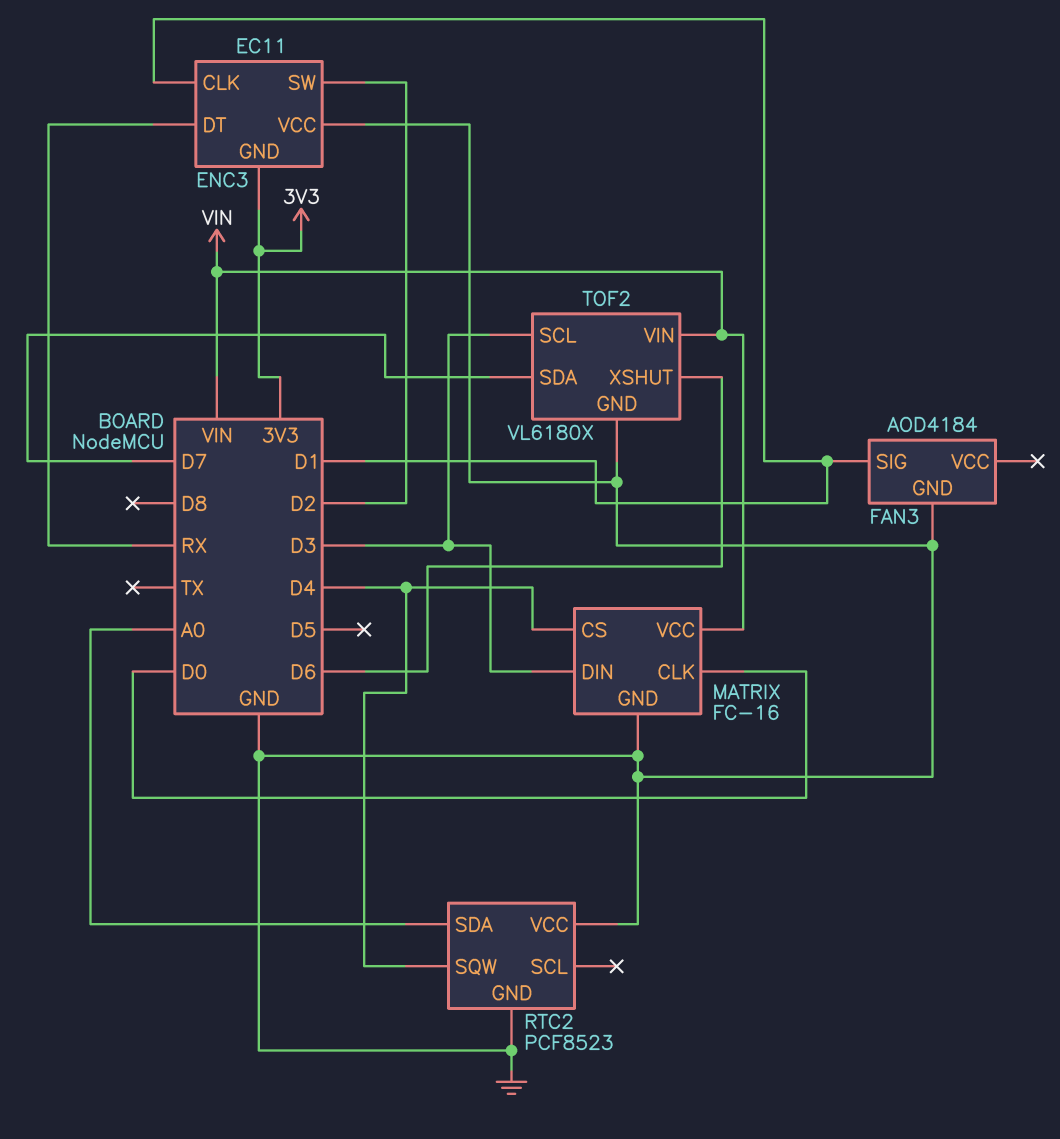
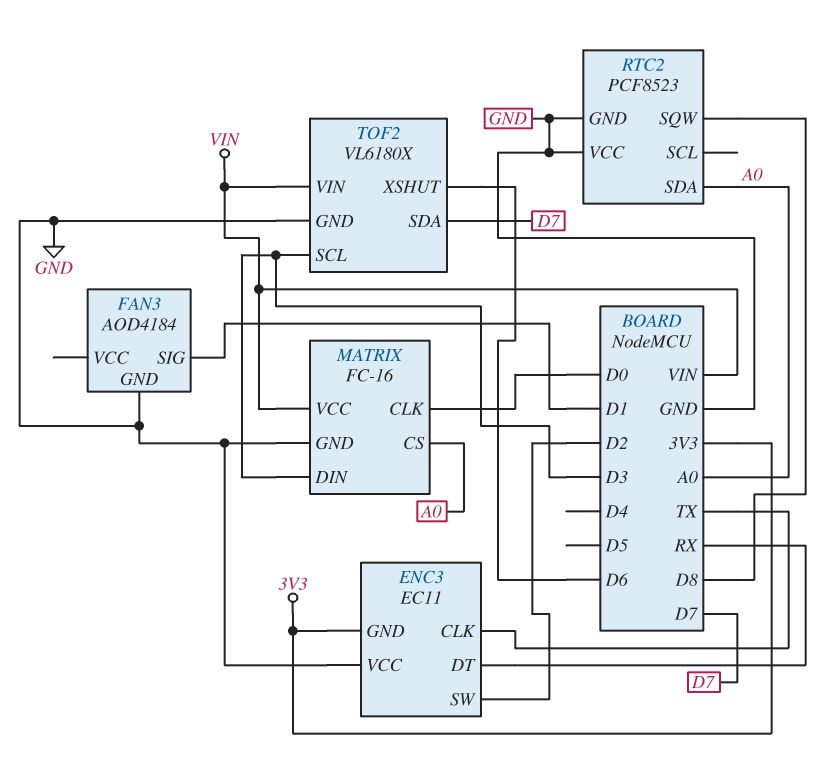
ENC3 pin CLK: D1 -> TX
MATRIX pin CS: D4 -> A0
RTC2 pin SQW: D4 -> D8

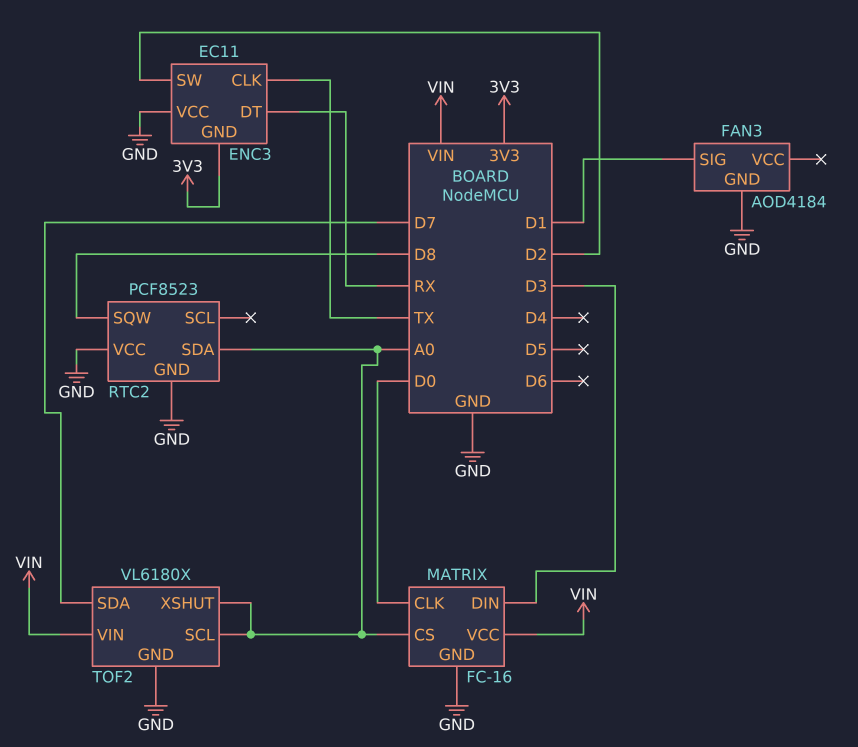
TOF2 pin SCL: D3 -> A0
TOF2 pin XSHUT: D6 -> A0

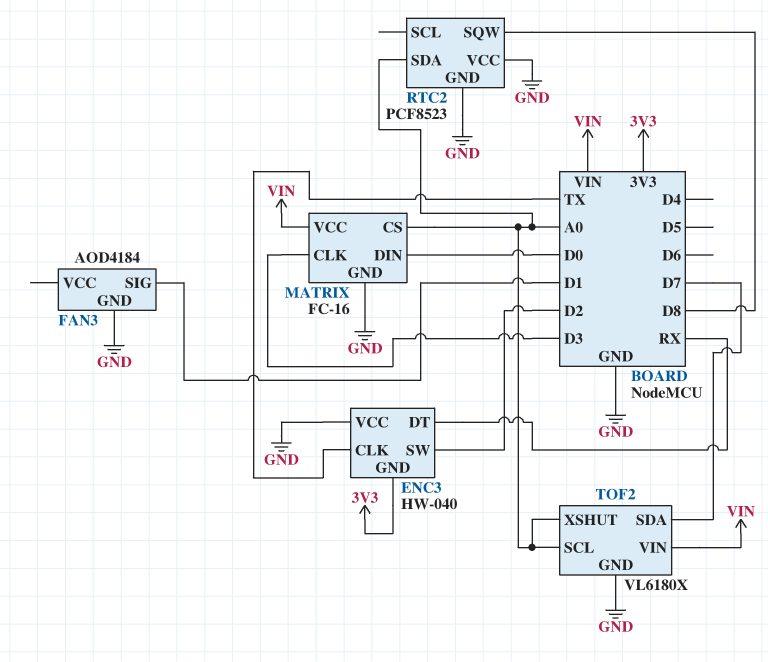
ENC3: EC11 -> HW-040
MATRIX pin CLK: D0 -> D3
MATRIX pin DIN: D3 -> D0

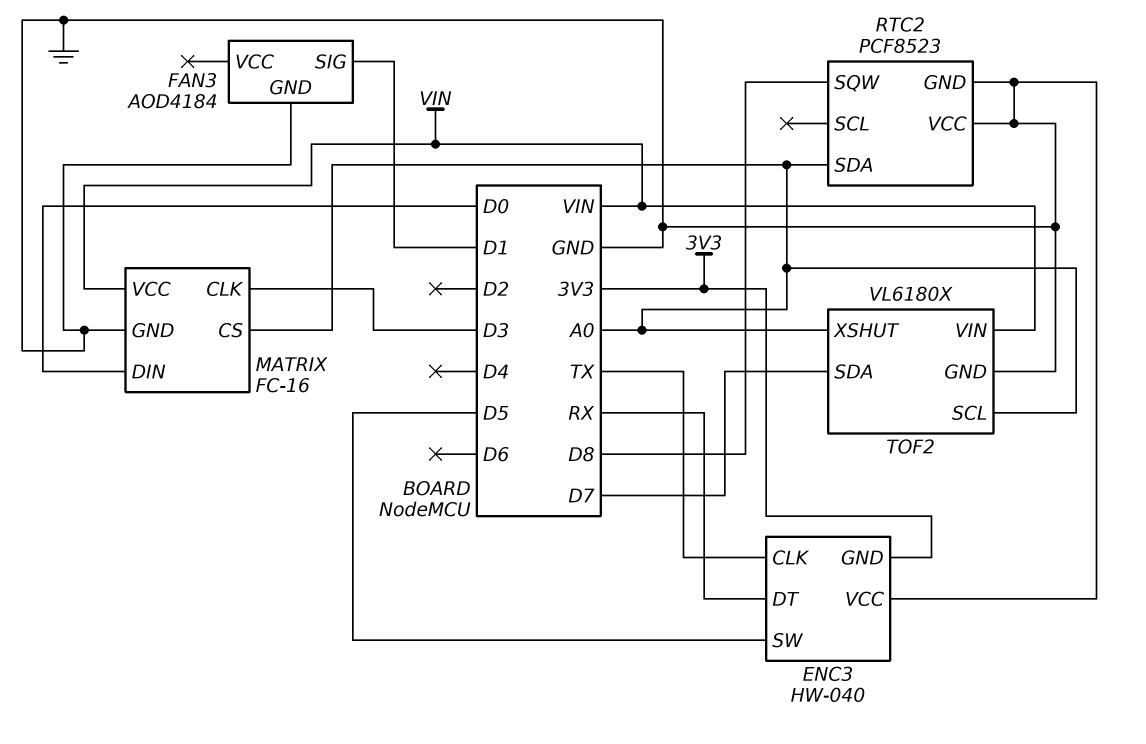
ENC3 pin SW: D2 -> D5

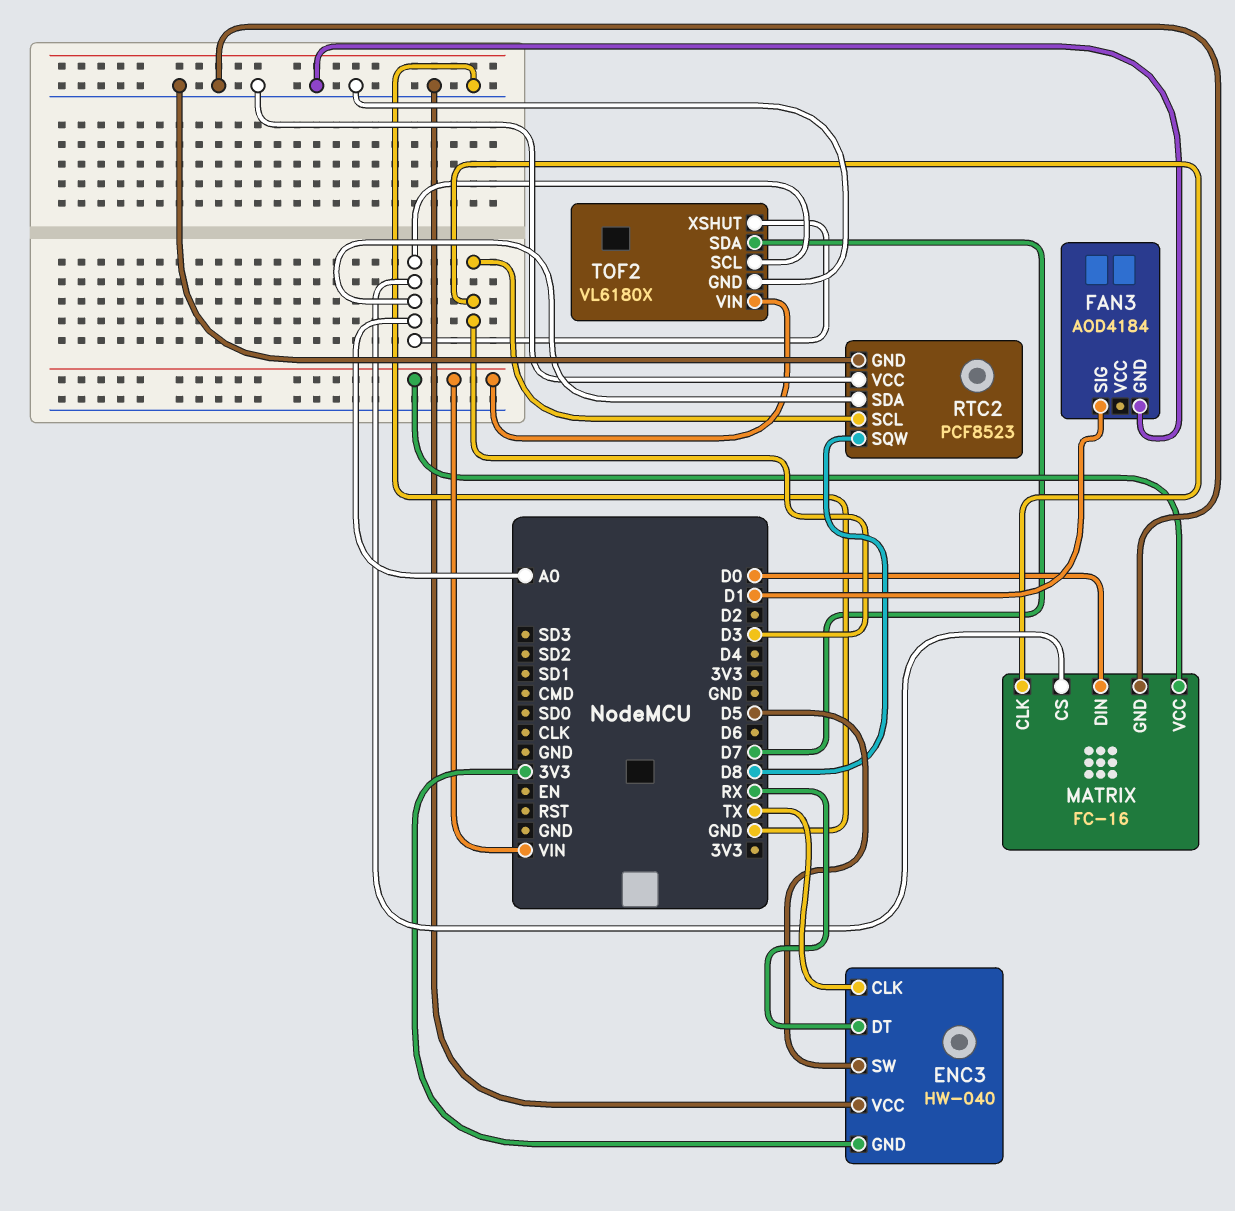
RTC2 pin SCL: none -> D3

